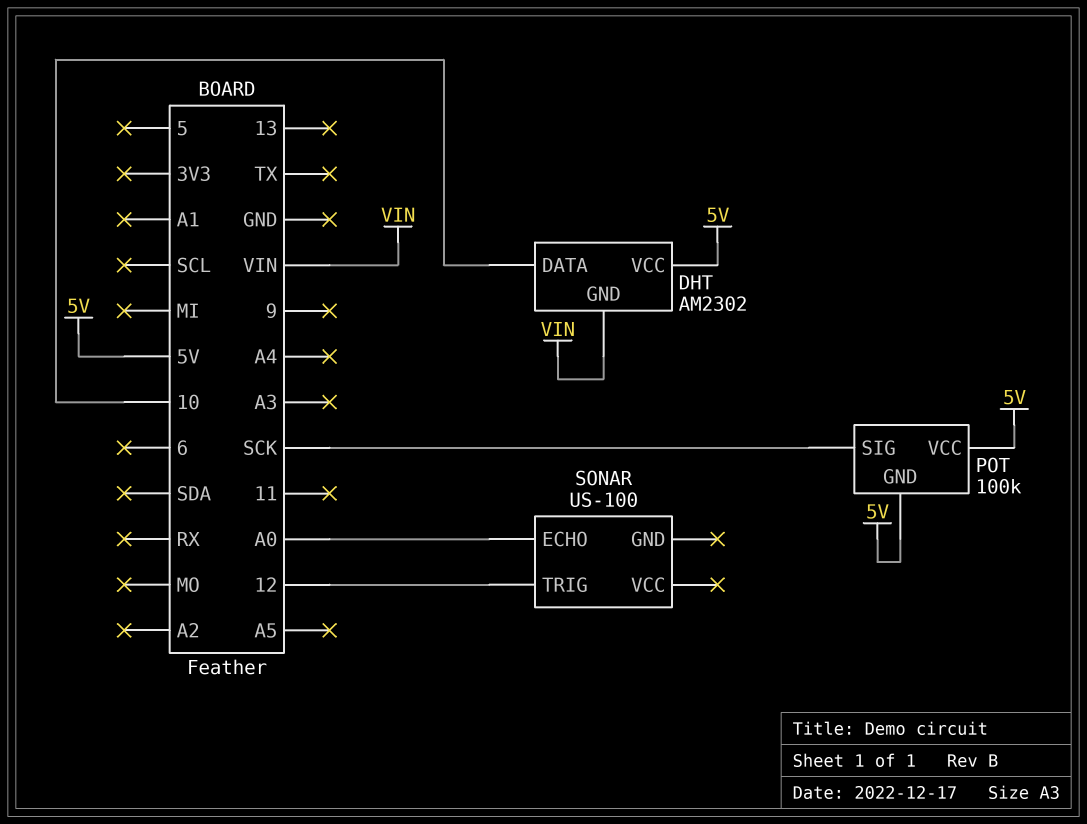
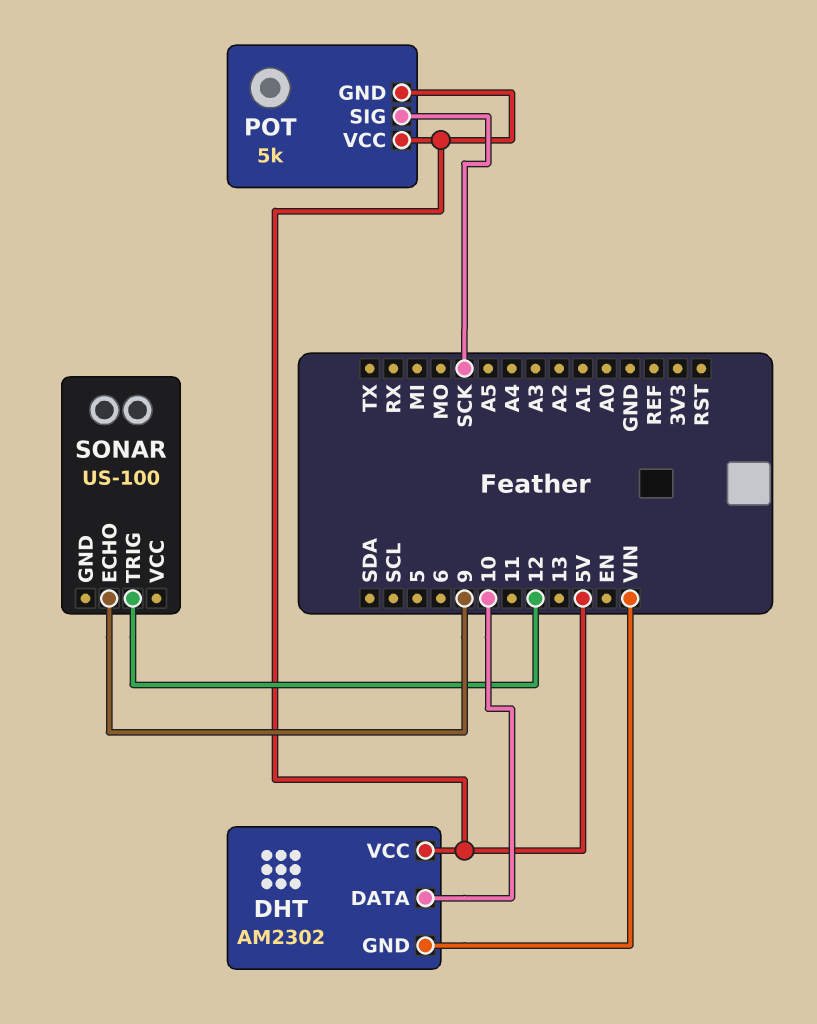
POT: 100k -> 5k
SONAR pin ECHO: A0 -> 9

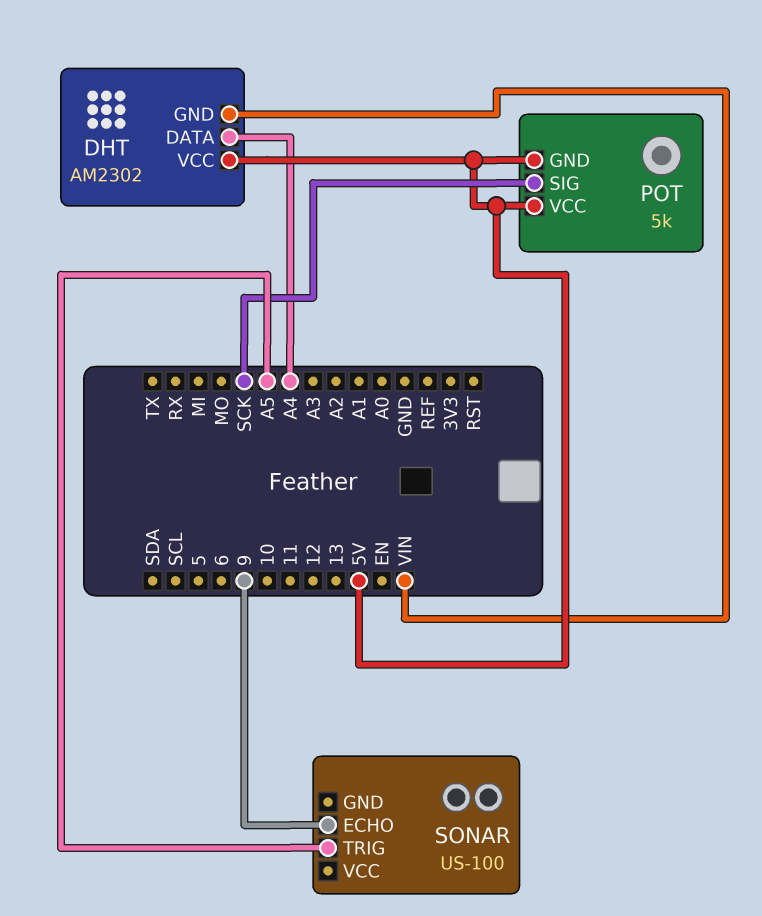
DHT pin DATA: 10 -> A4
SONAR pin TRIG: 12 -> A5

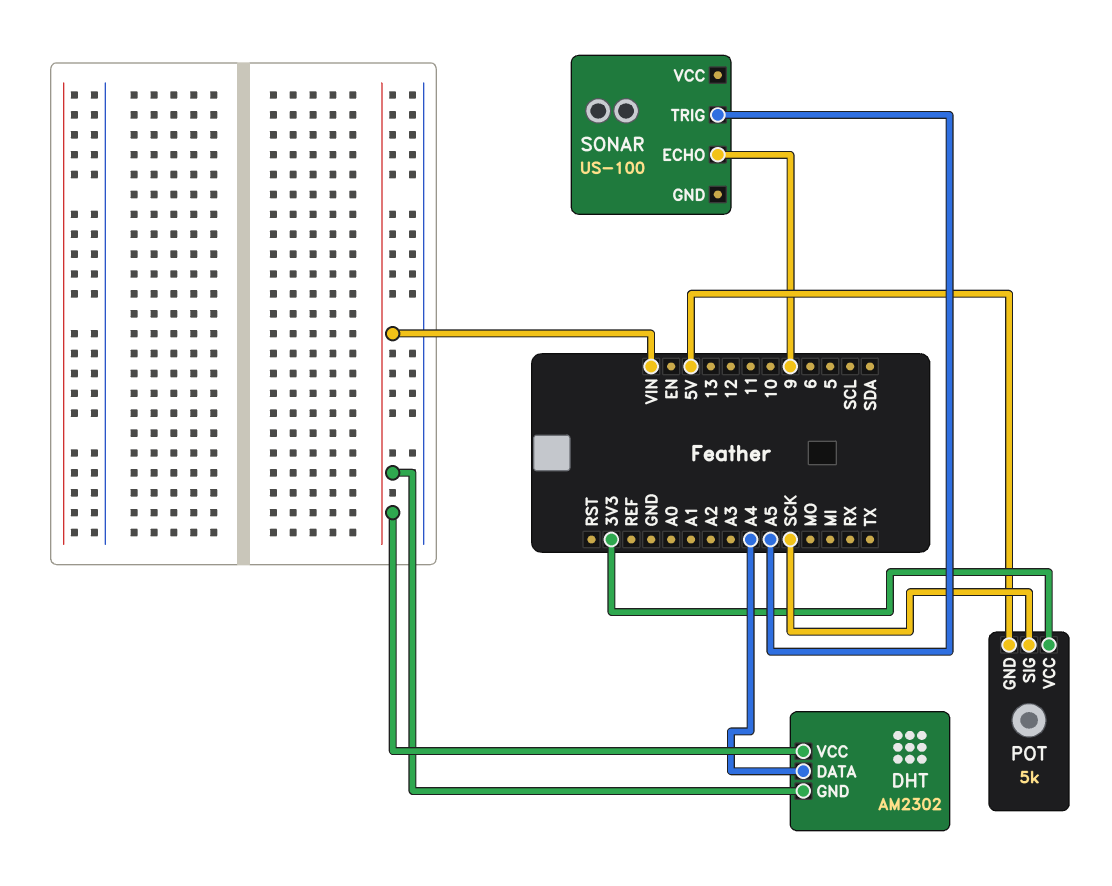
DHT pin VCC: 5V -> VIN
POT pin VCC: 5V -> 3V3

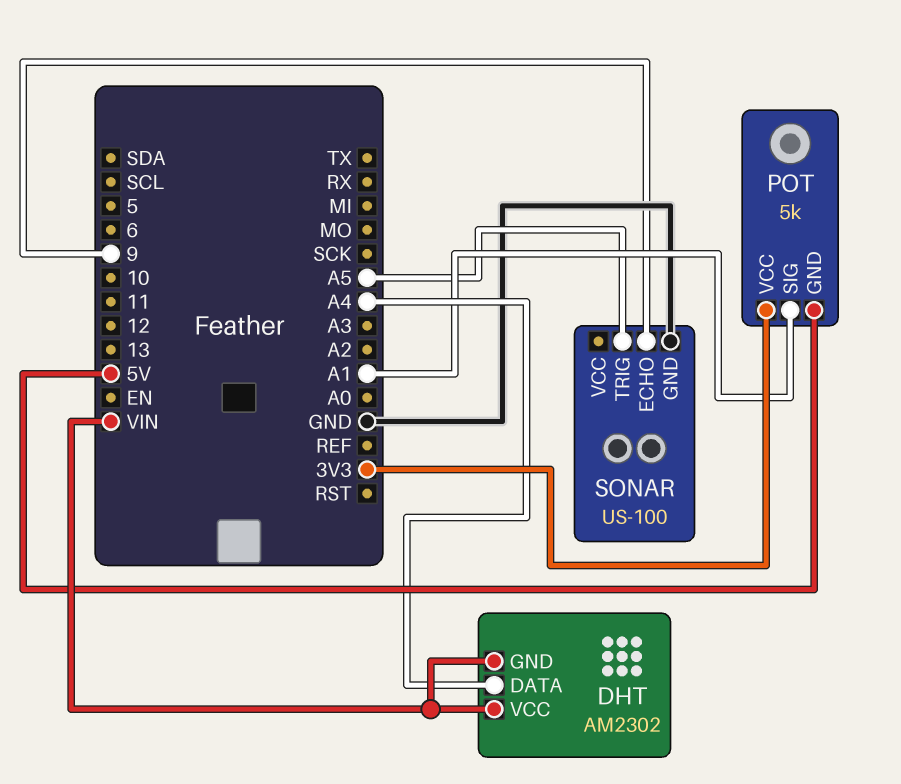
POT pin SIG: SCK -> A1
SONAR pin GND: none -> GND

